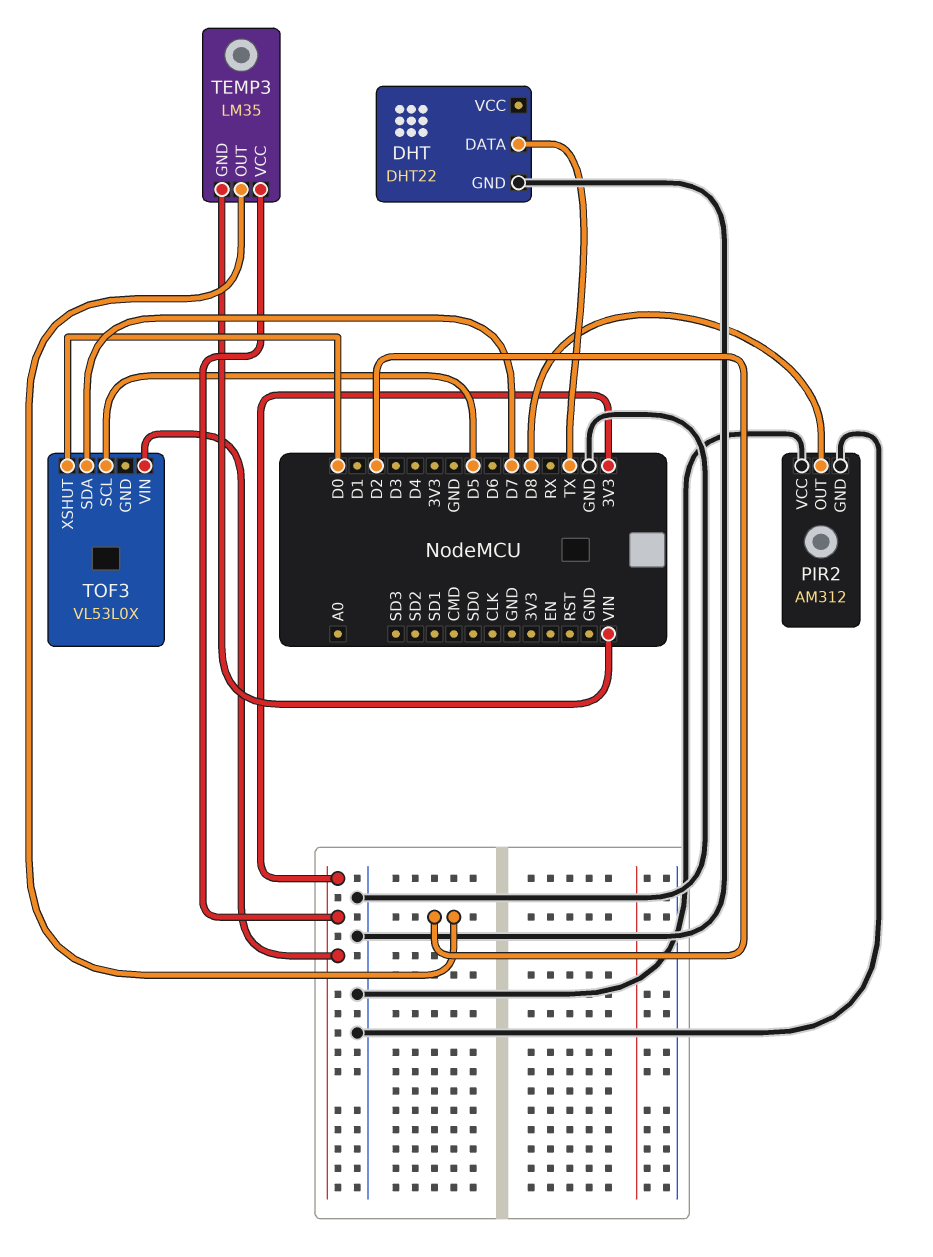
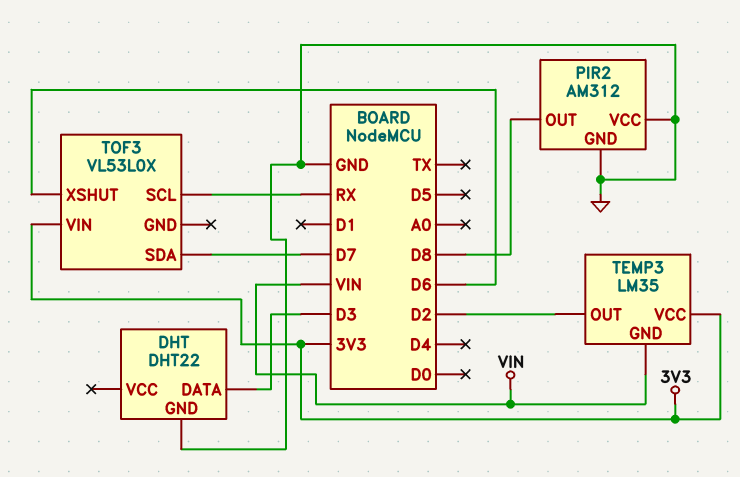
DHT pin DATA: TX -> D3
TOF3 pin SCL: D5 -> RX
TOF3 pin XSHUT: D0 -> D6

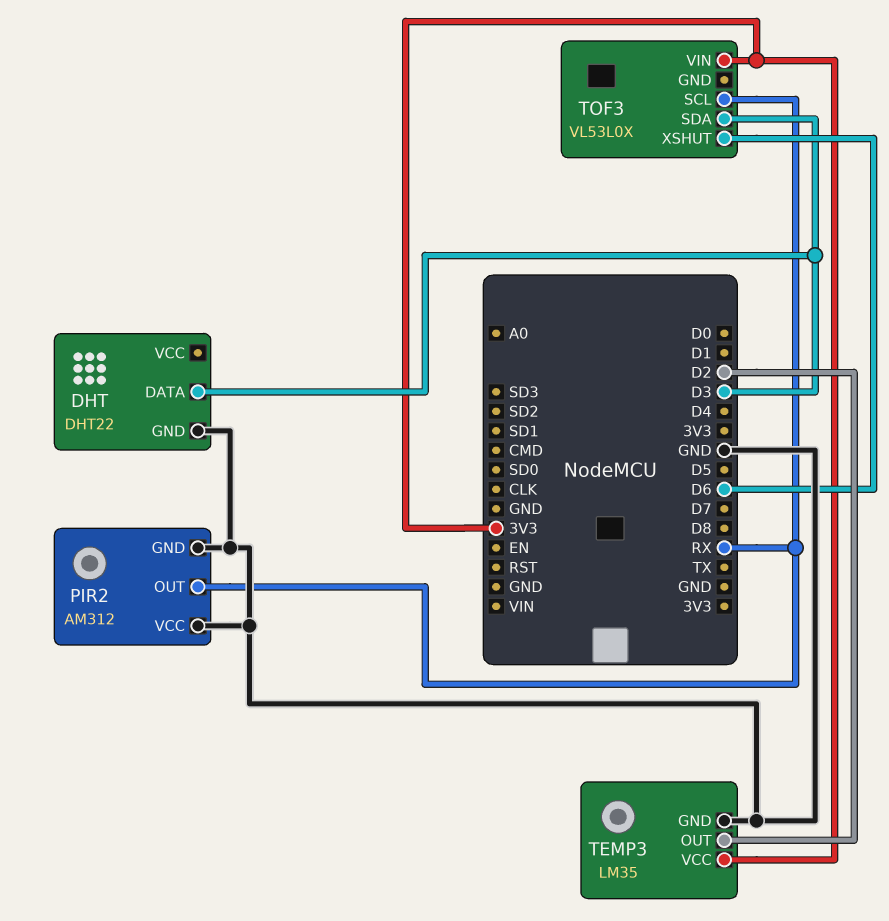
PIR2 pin OUT: D8 -> RX
TEMP3 pin GND: VIN -> GND
TOF3 pin SDA: D7 -> D3

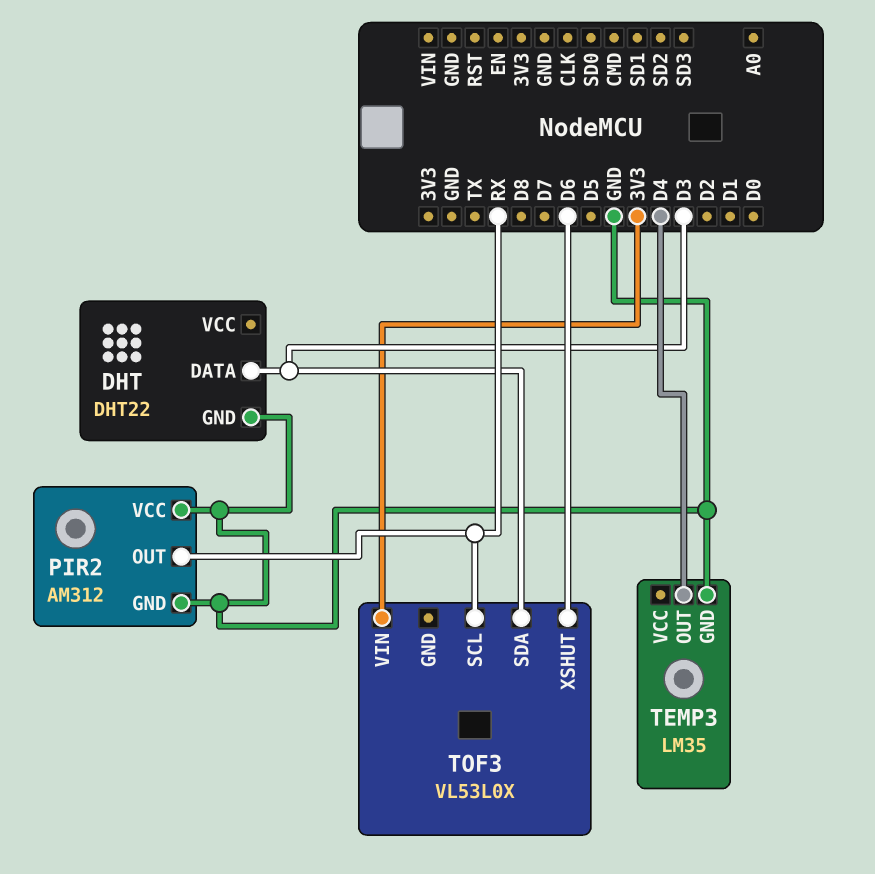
TEMP3 pin OUT: D2 -> D4
TEMP3 pin VCC: 3V3 -> none

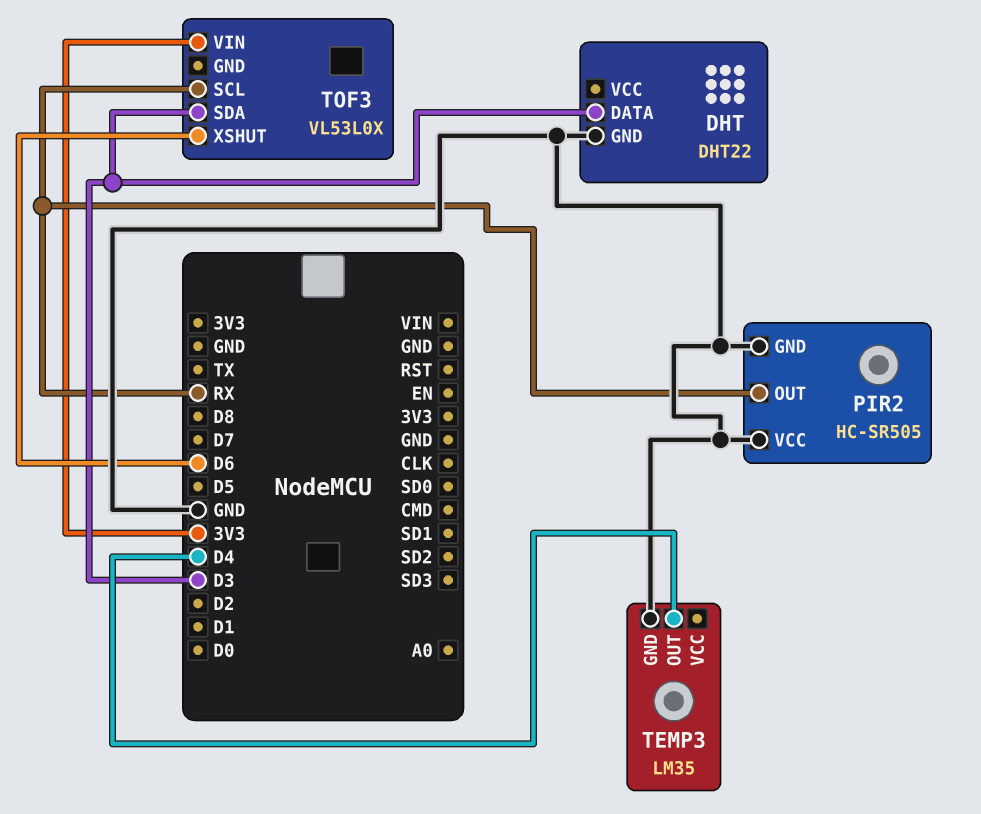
PIR2: AM312 -> HC-SR505

